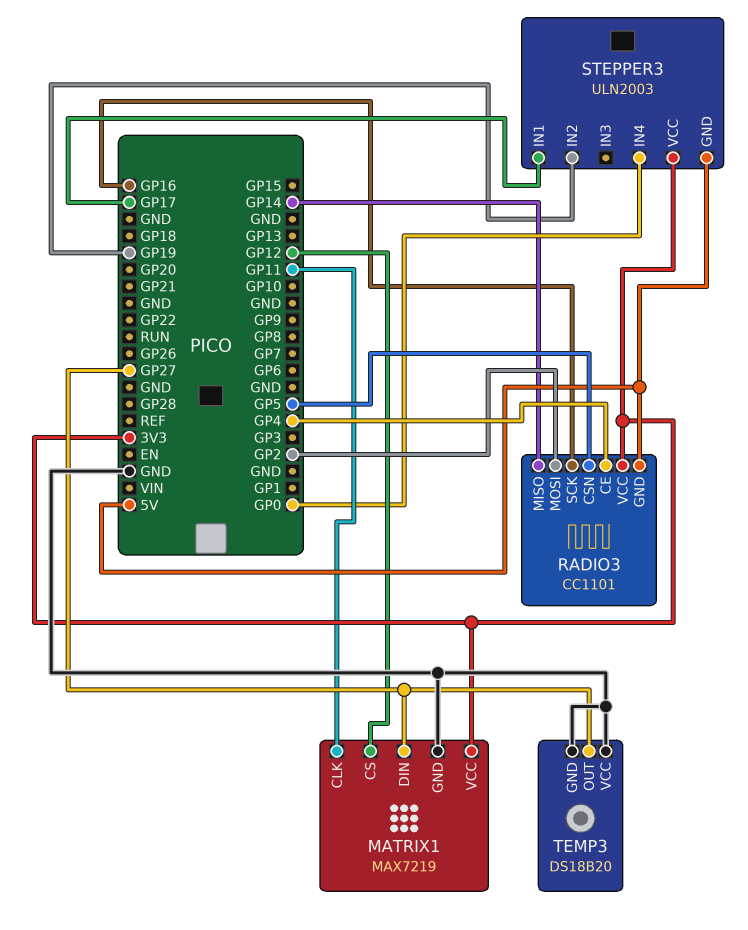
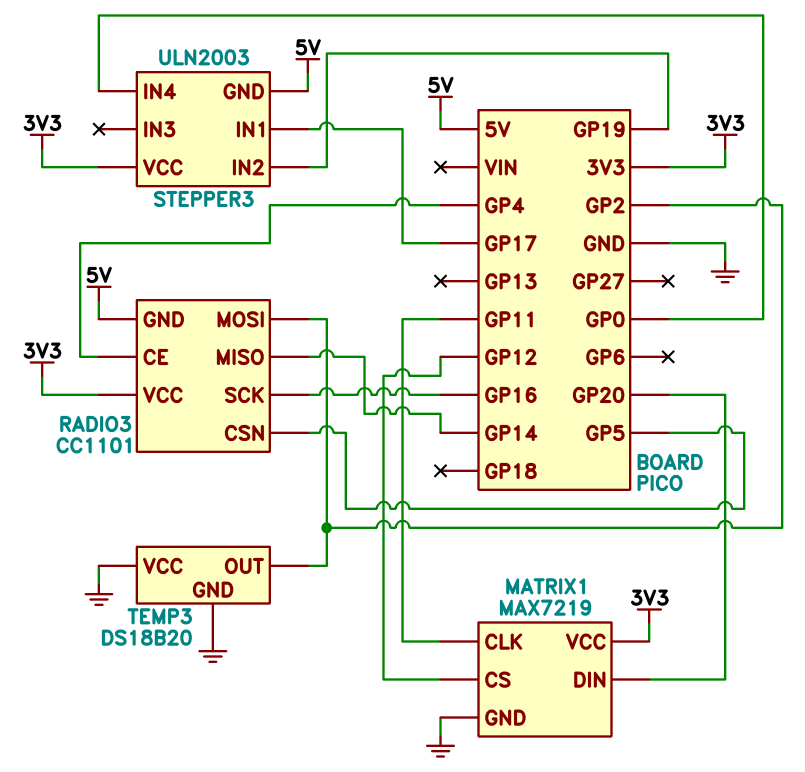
MATRIX1 pin DIN: GP27 -> GP20
TEMP3 pin OUT: GP27 -> GP2

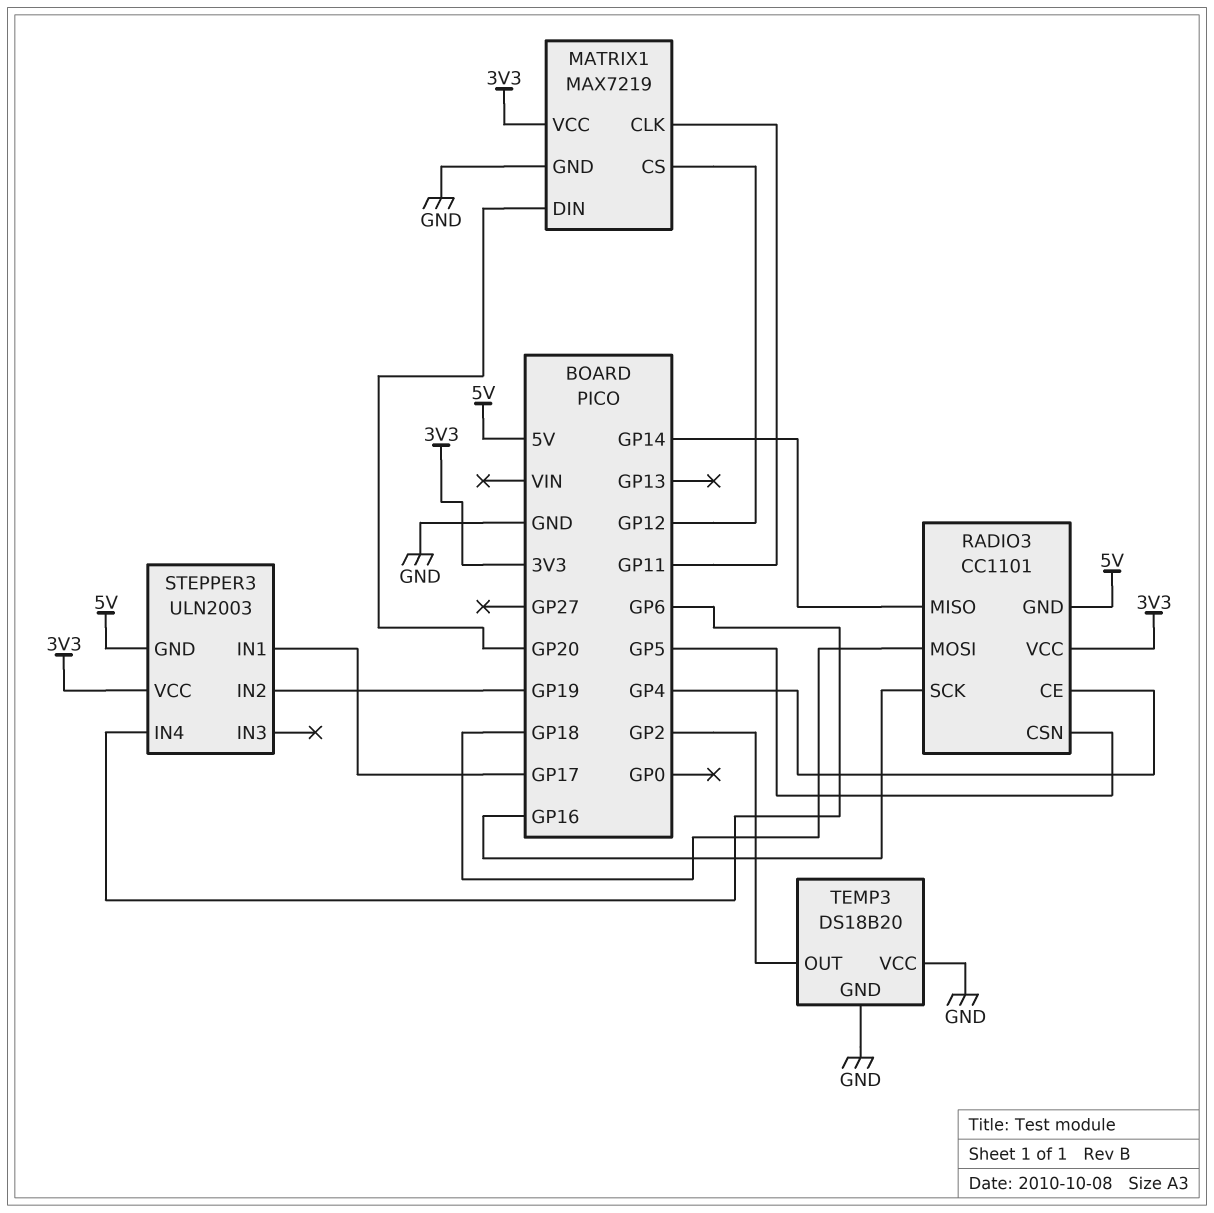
RADIO3 pin MOSI: GP2 -> GP18
STEPPER3 pin IN4: GP0 -> GP6

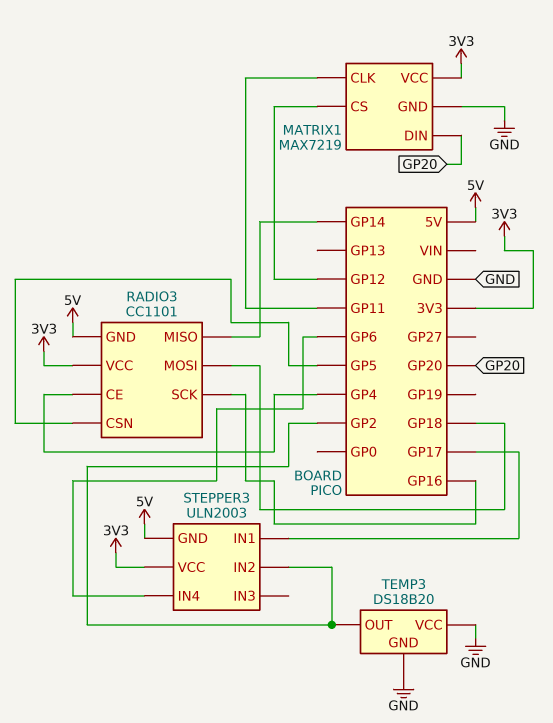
STEPPER3 pin IN2: GP19 -> GP2

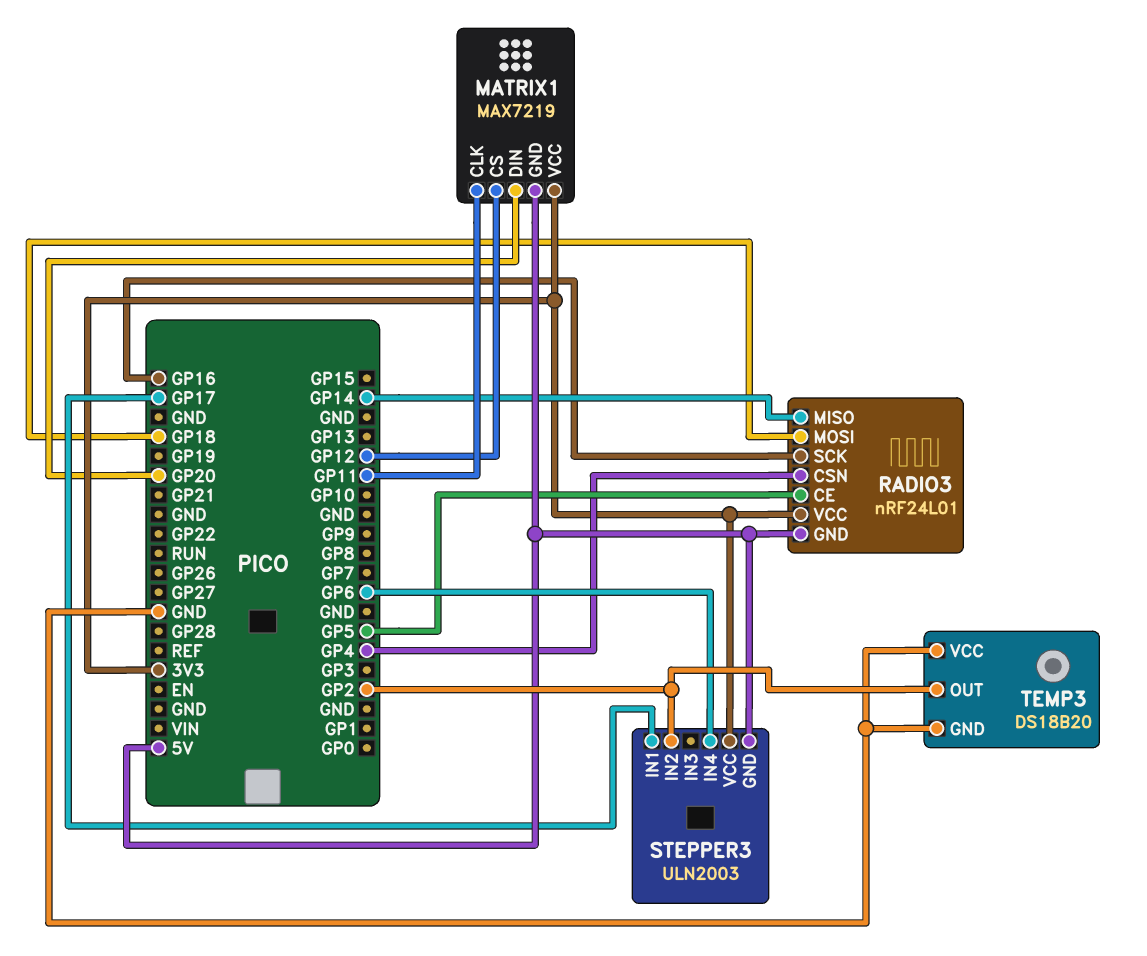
MATRIX1 pin GND: GND -> 5V
RADIO3: CC1101 -> nRF24L01
RADIO3 pin CE: GP4 -> GP5
RADIO3 pin CSN: GP5 -> GP4

